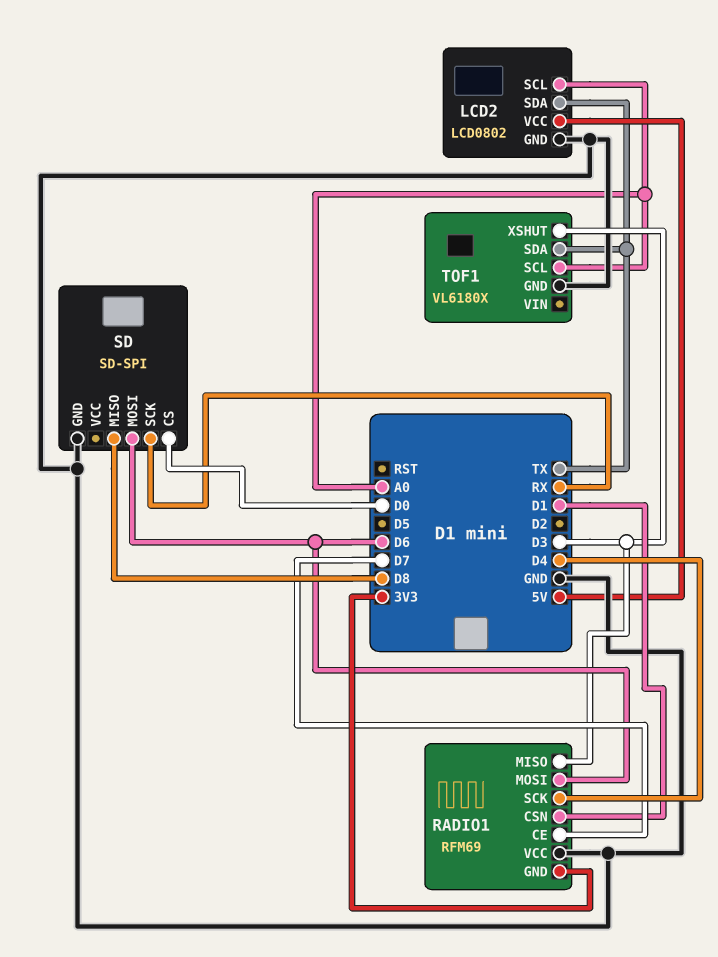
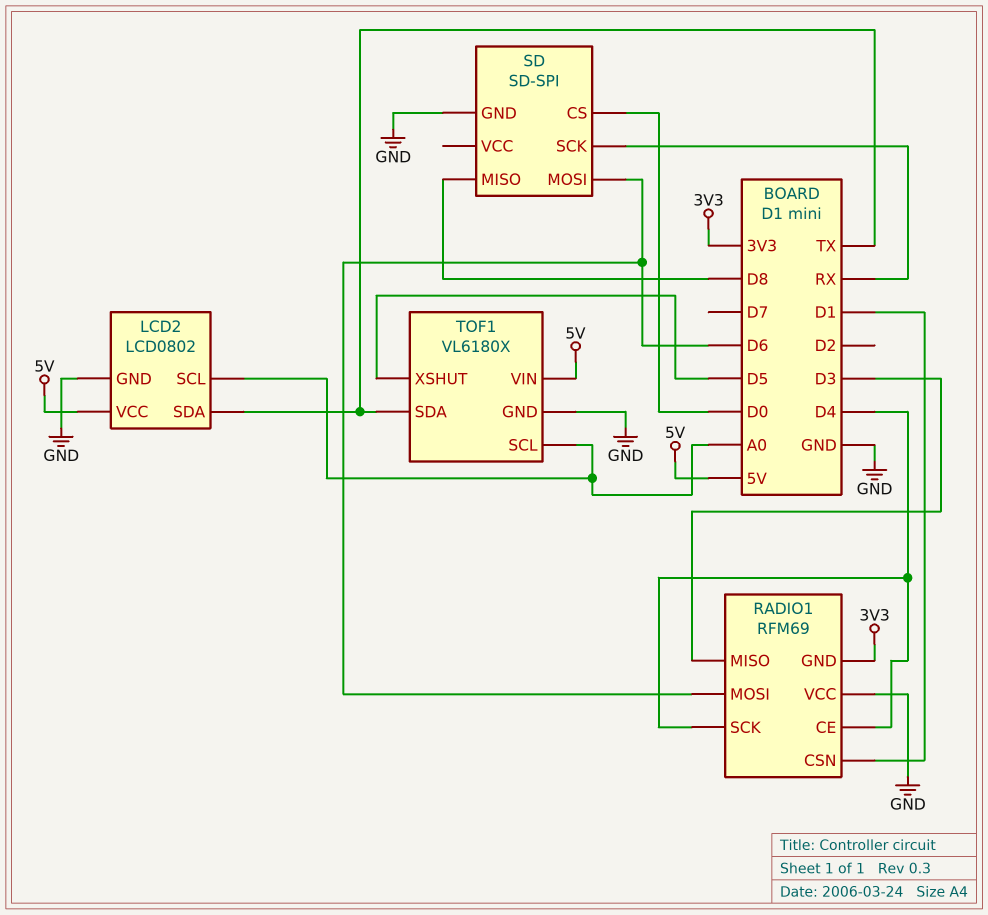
RADIO1 pin CE: D7 -> D4
TOF1 pin VIN: none -> 5V
TOF1 pin XSHUT: D3 -> D5

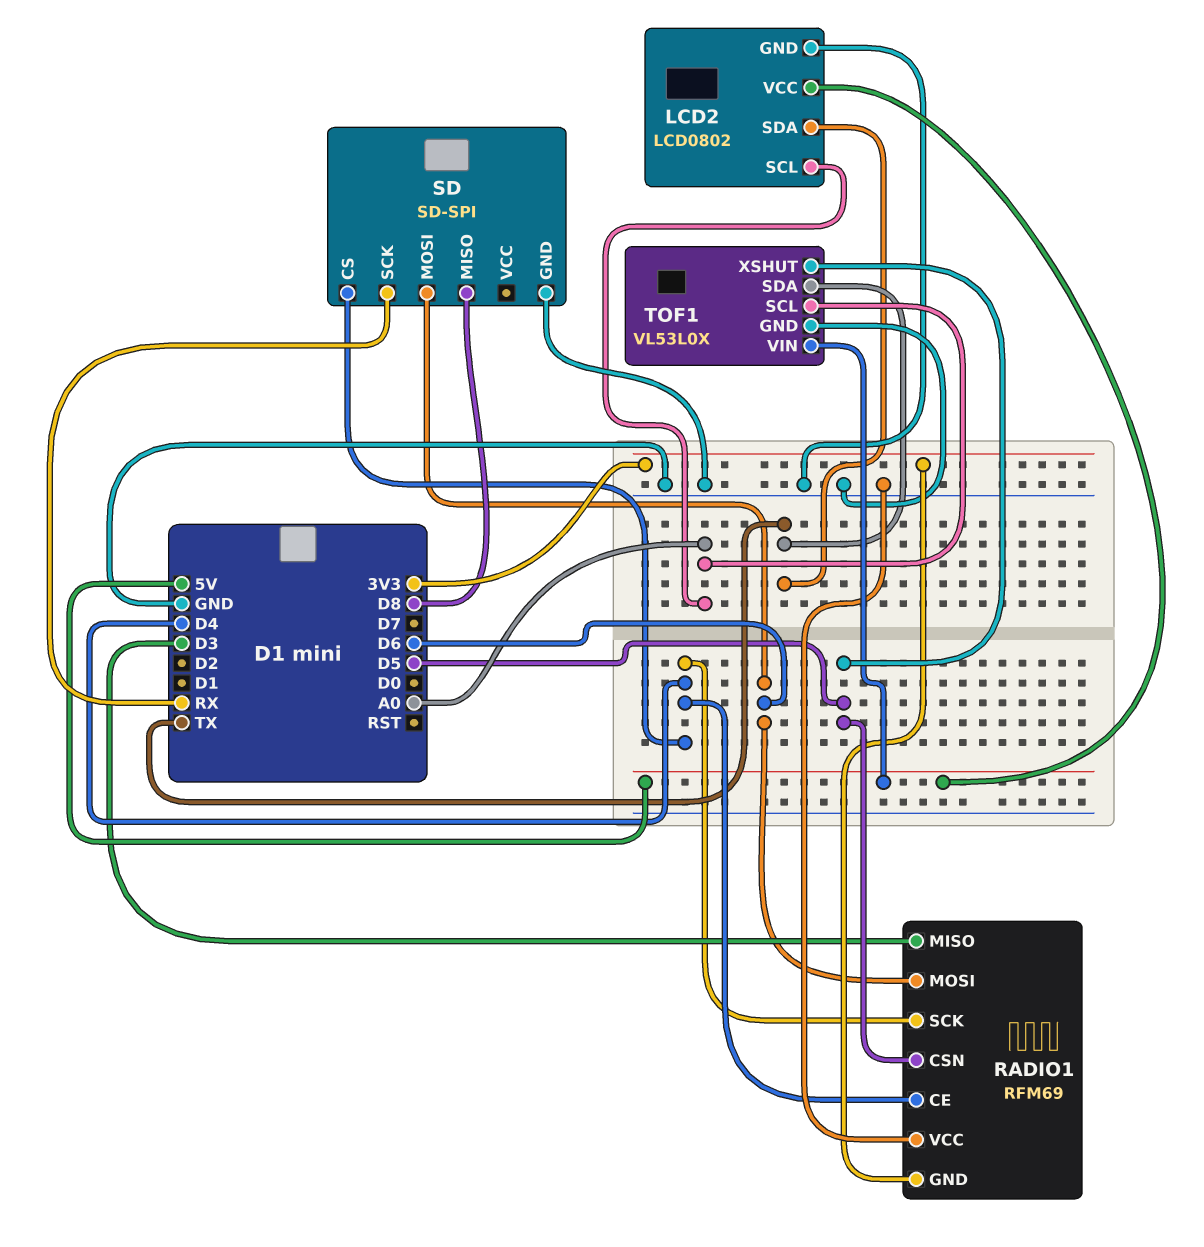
RADIO1 pin CSN: D1 -> D5
SD pin CS: D0 -> D4
TOF1: VL6180X -> VL53L0X

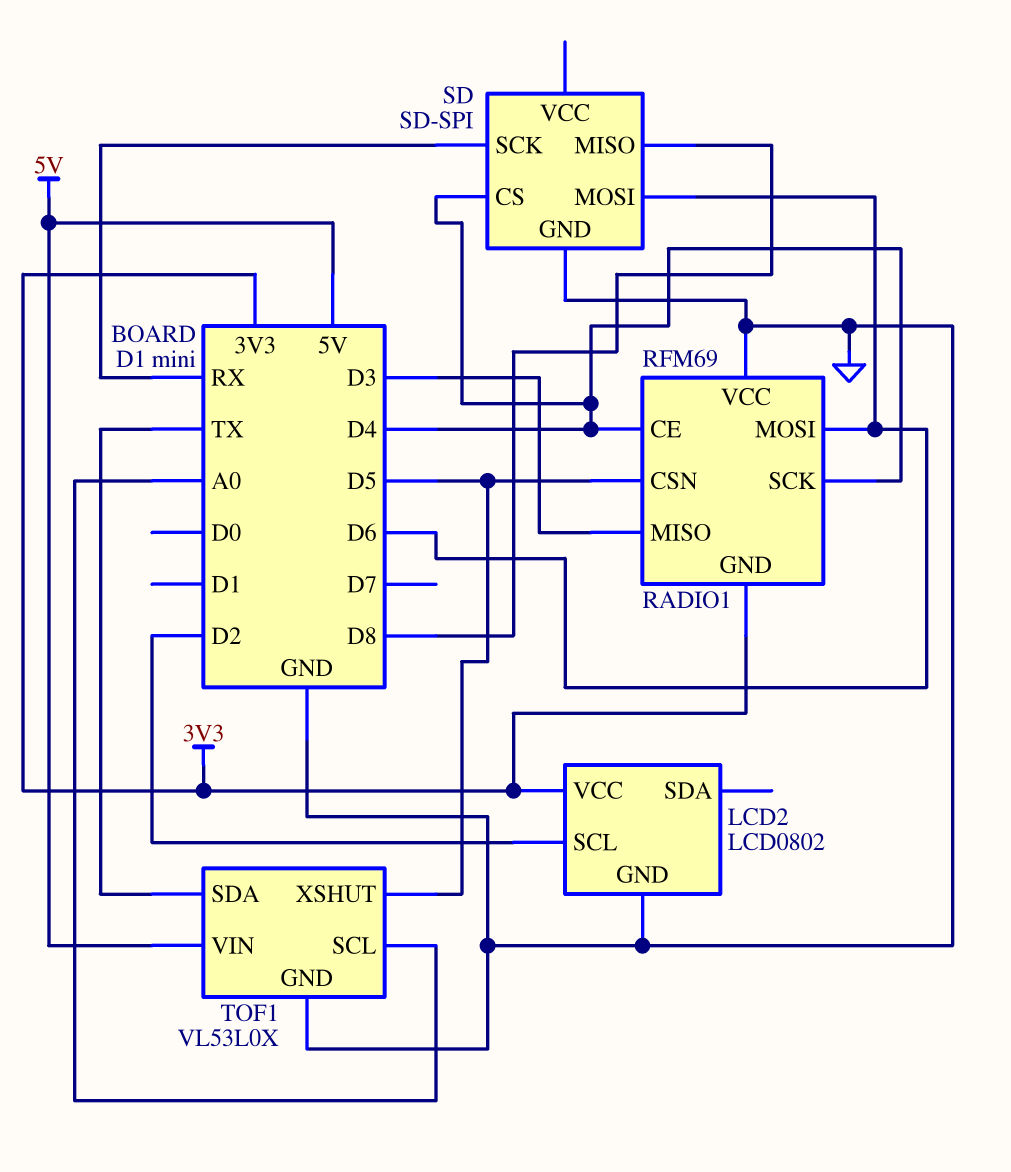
LCD2 pin SCL: A0 -> D2
LCD2 pin SDA: TX -> none
LCD2 pin VCC: 5V -> 3V3

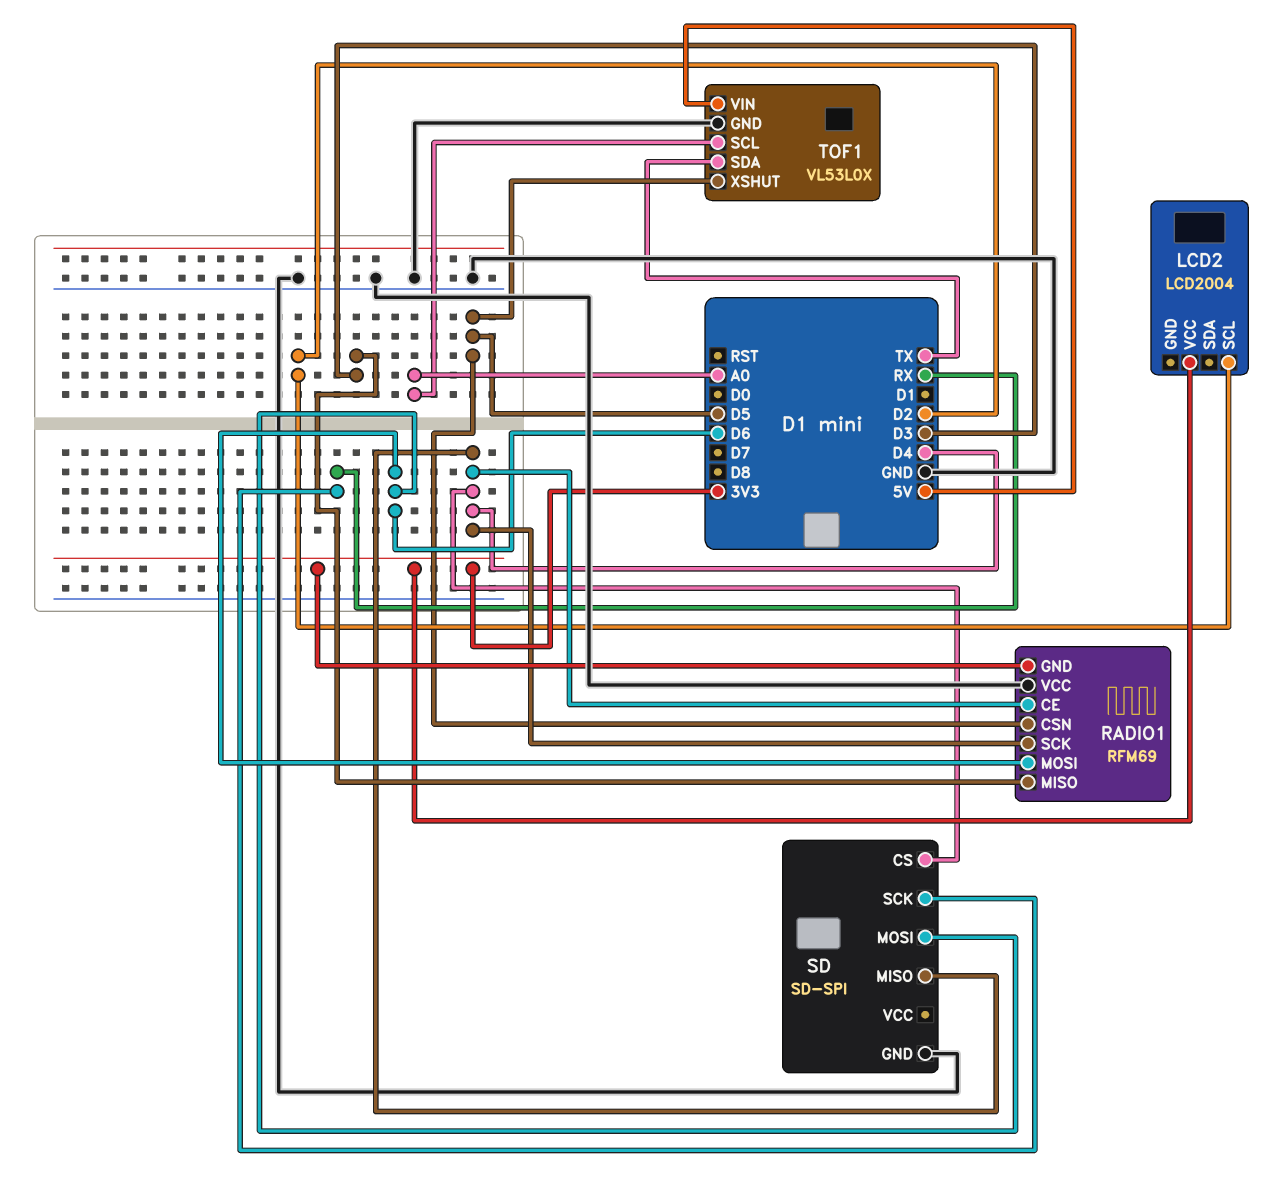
LCD2: LCD0802 -> LCD2004
LCD2 pin GND: GND -> none
SD pin MISO: D8 -> D4

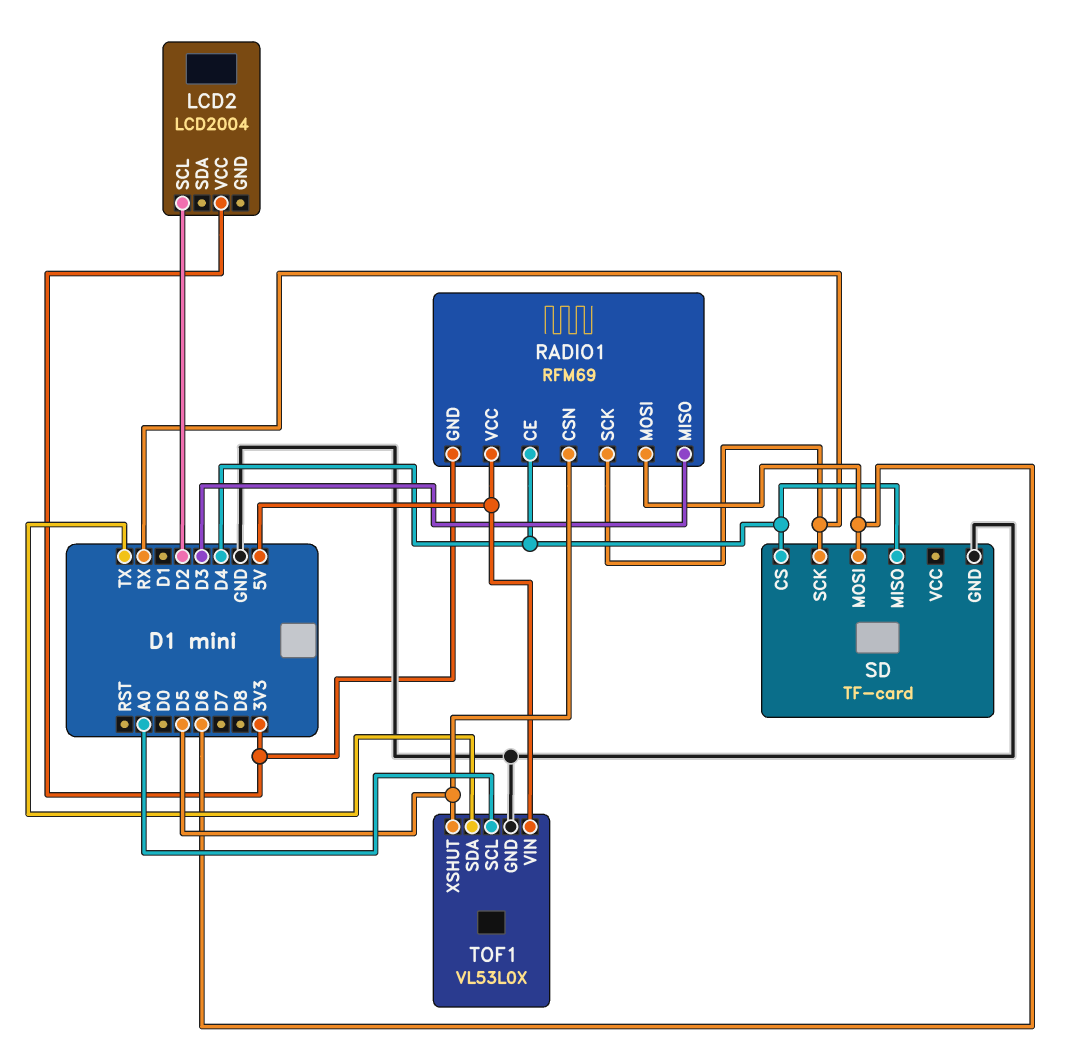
RADIO1 pin SCK: D4 -> RX
RADIO1 pin VCC: GND -> 5V
SD: SD-SPI -> TF-card

